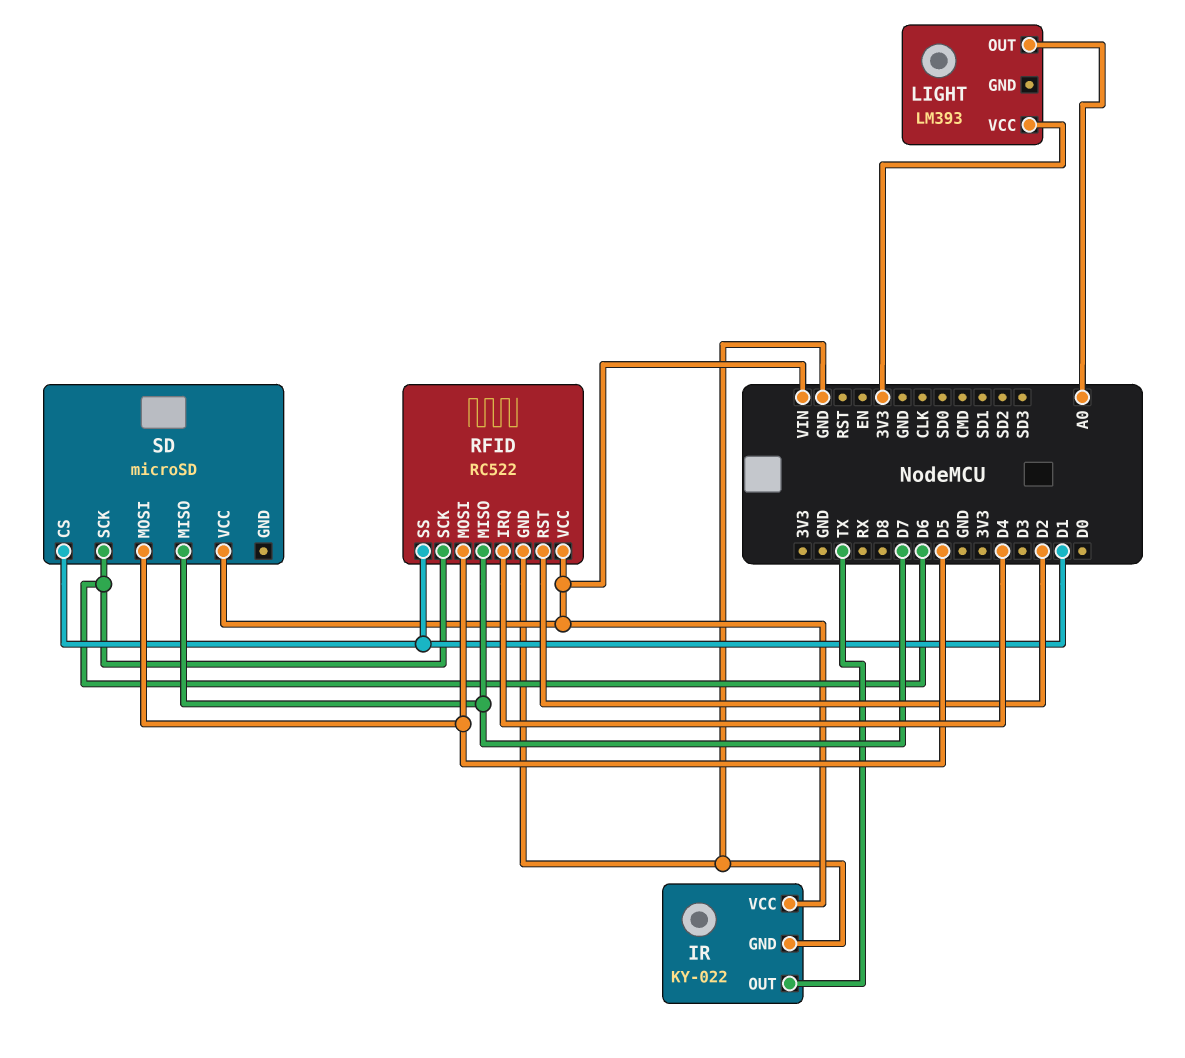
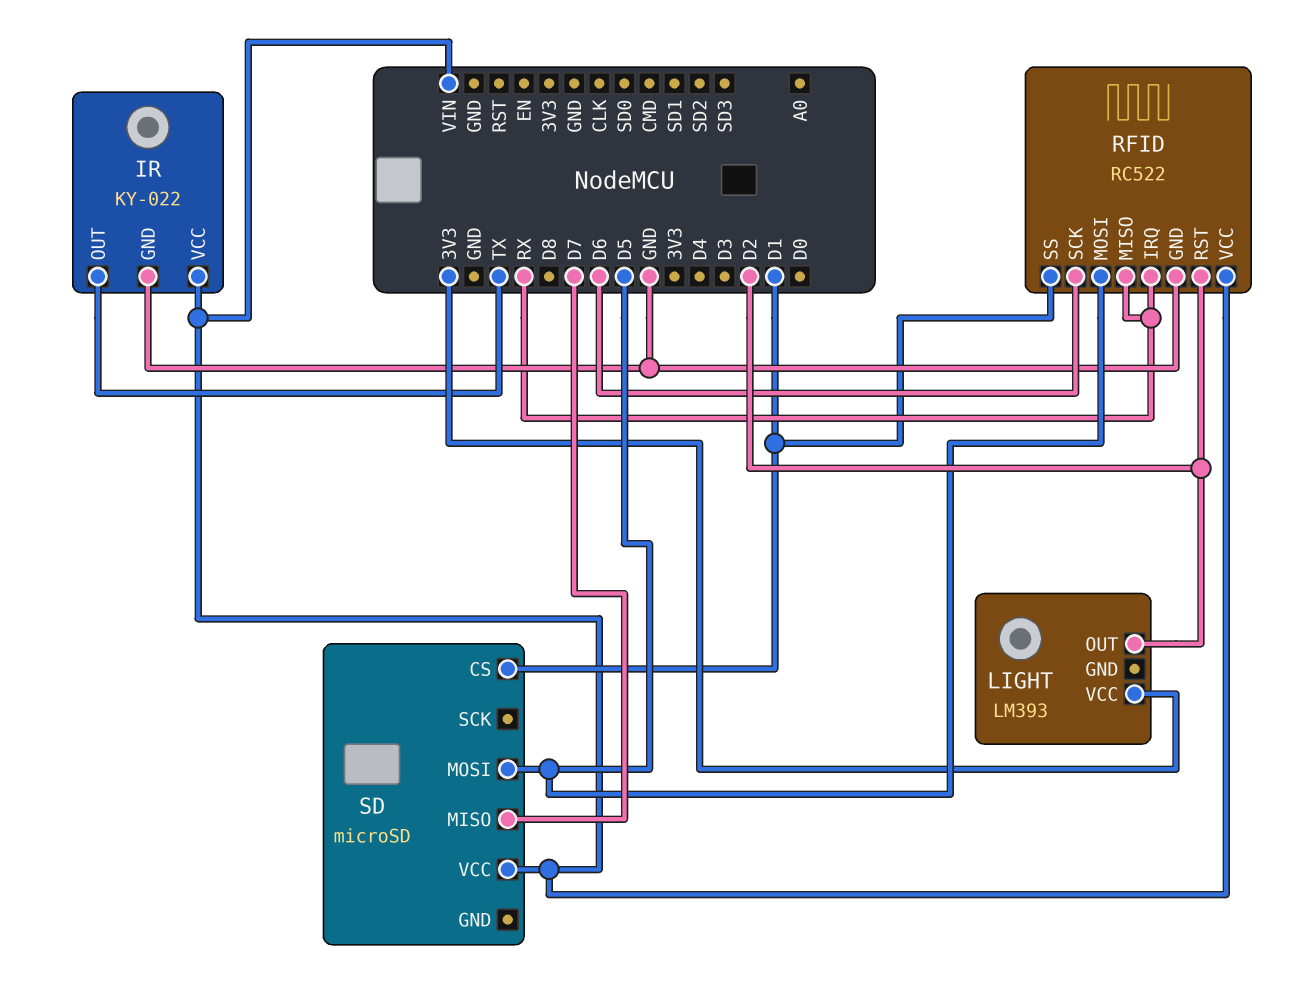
LIGHT pin OUT: A0 -> D2
RFID pin IRQ: D4 -> RX
RFID pin MISO: D7 -> RX
SD pin SCK: D6 -> none

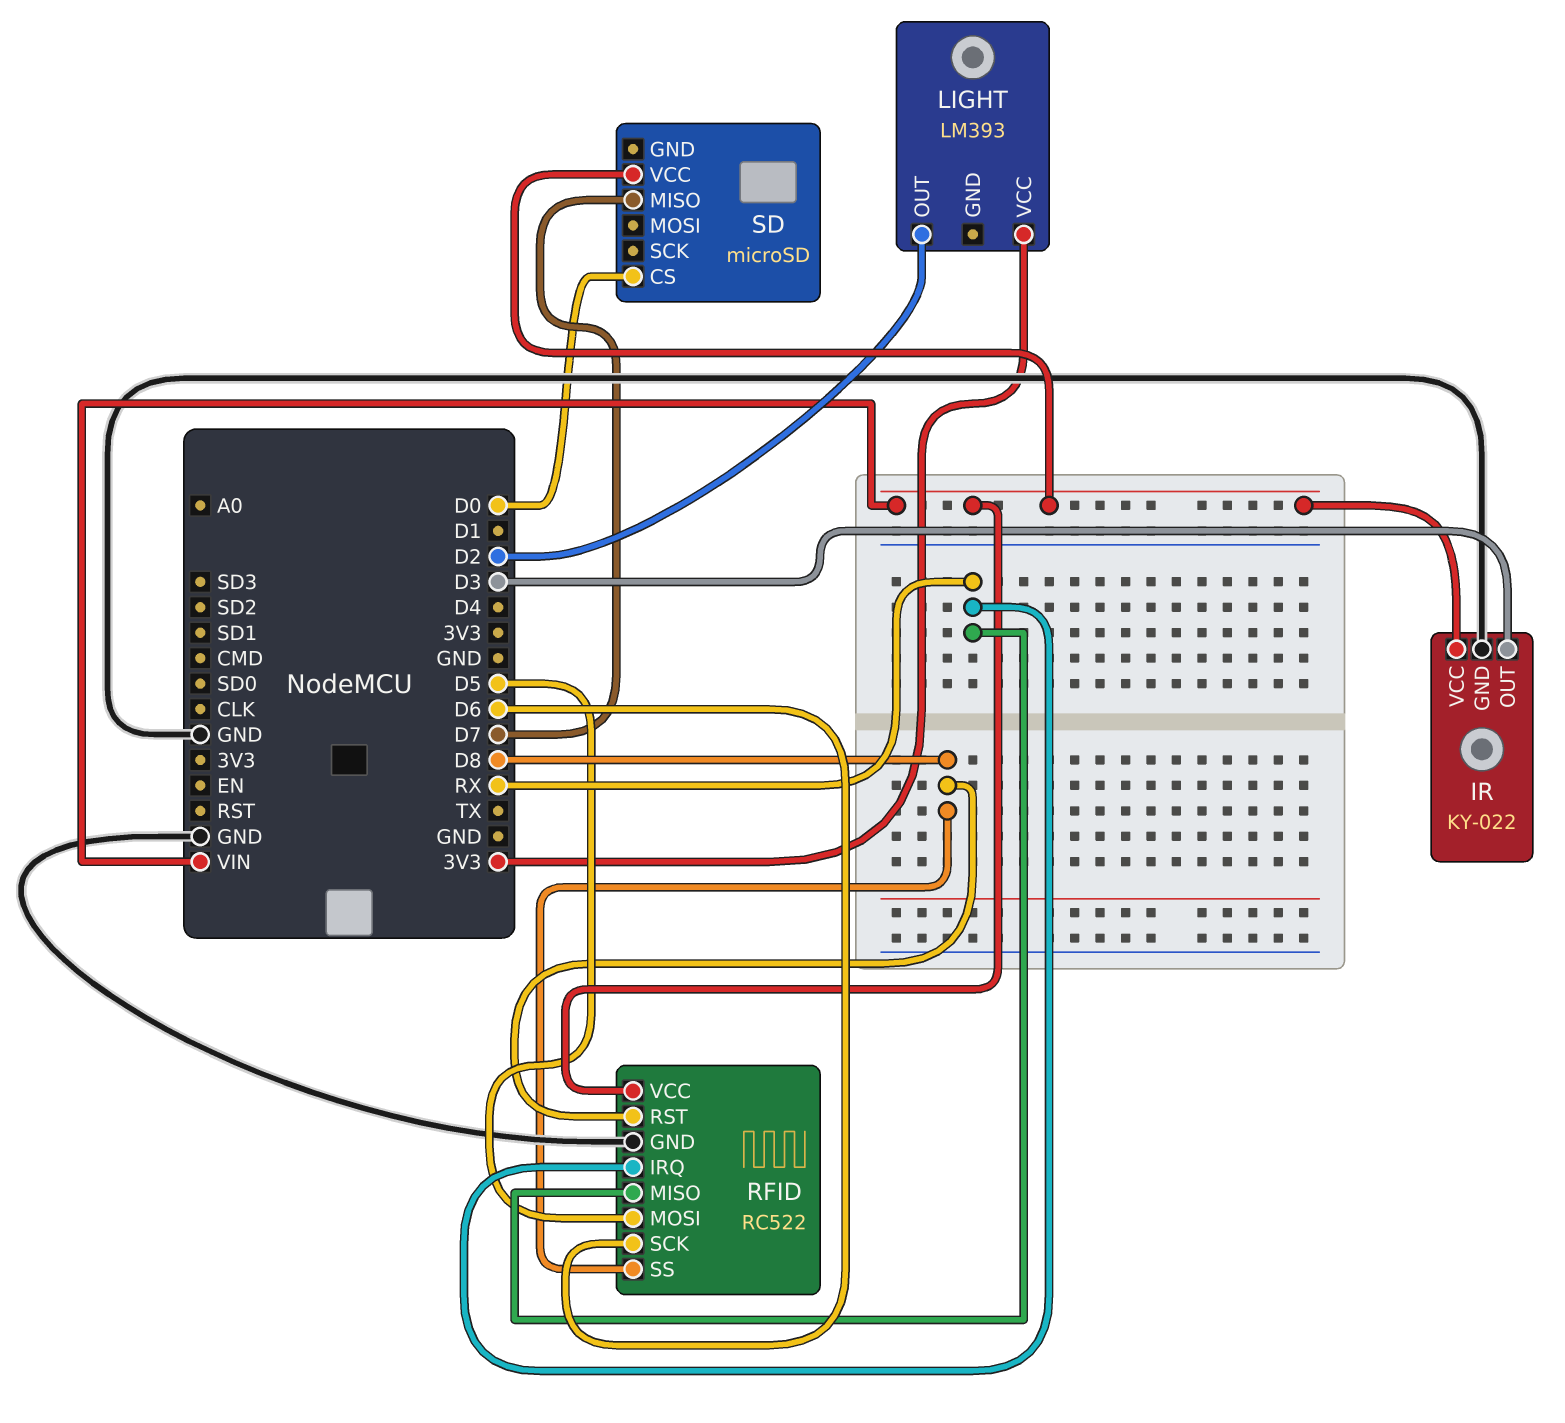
IR pin OUT: TX -> D3
RFID pin RST: D2 -> D8
RFID pin SS: D1 -> D8
SD pin CS: D1 -> D0
SD pin MOSI: D5 -> none

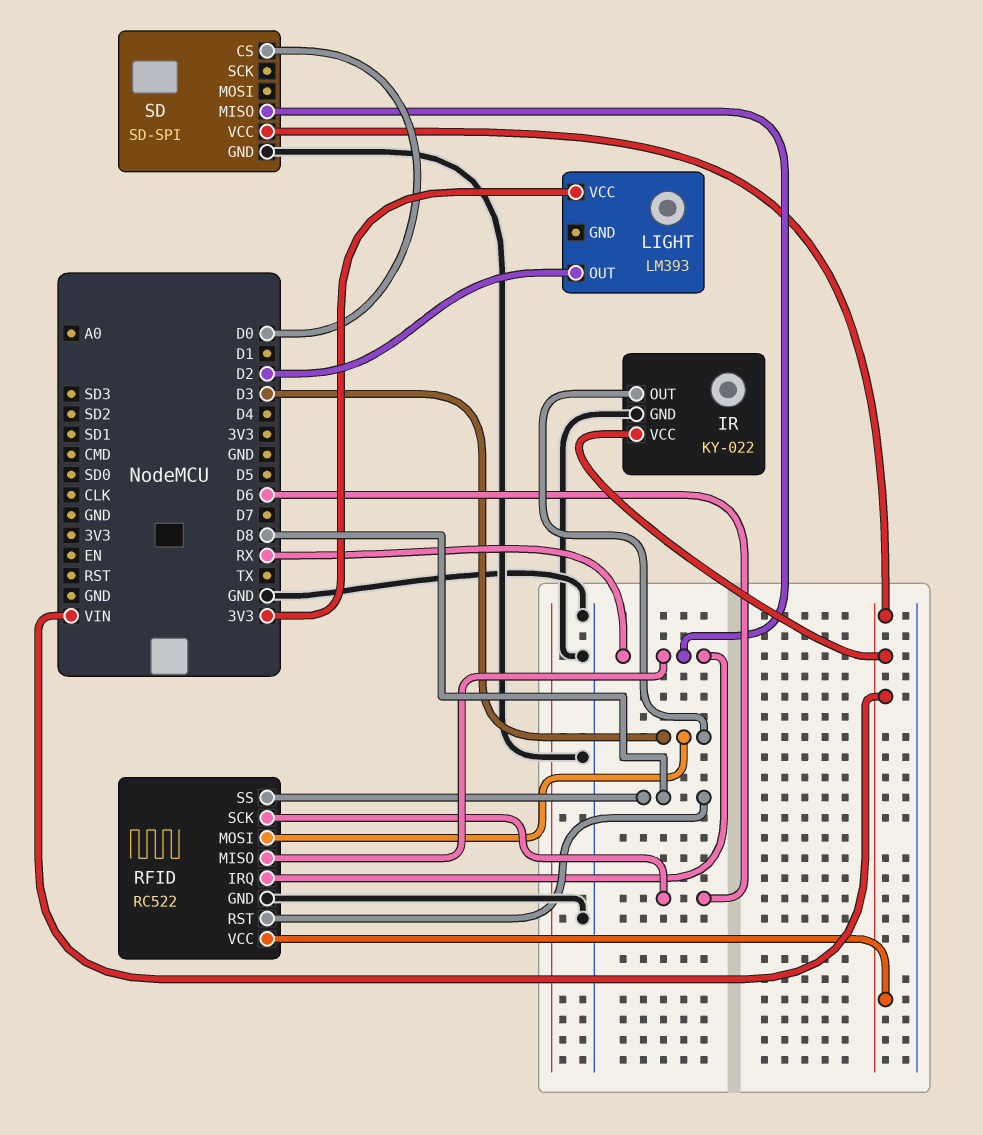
RFID pin MOSI: D5 -> D3
SD: microSD -> SD-SPI
SD pin GND: none -> GND
SD pin MISO: D7 -> RX

